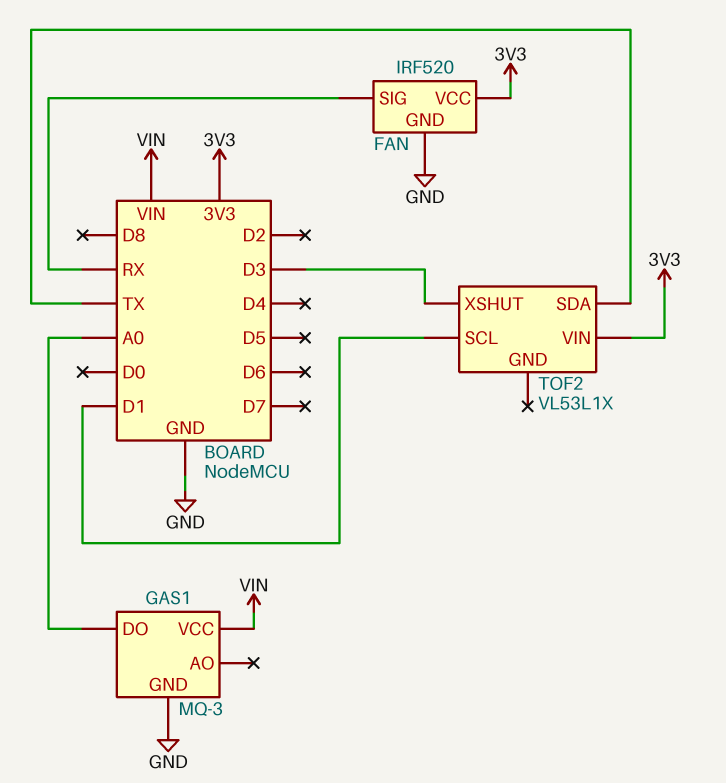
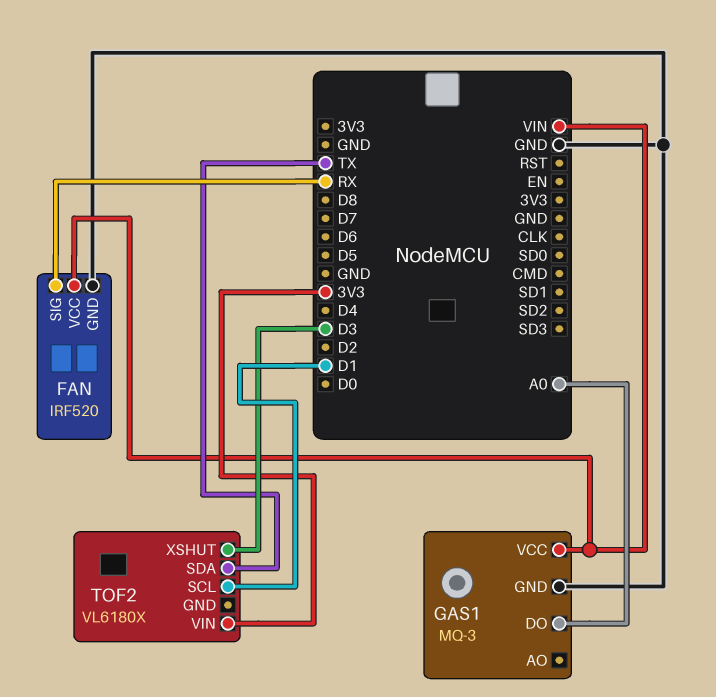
FAN pin VCC: 3V3 -> VIN
TOF2: VL53L1X -> VL6180X

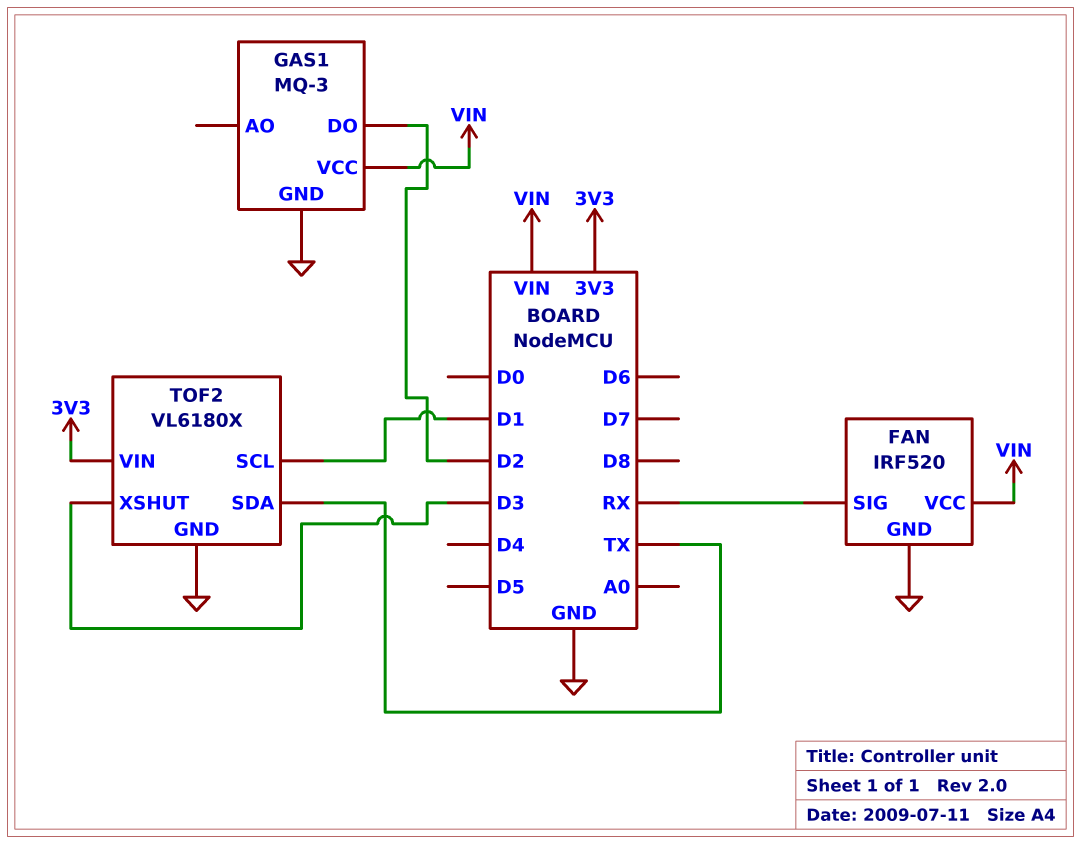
GAS1 pin DO: A0 -> D2
TOF2 pin GND: none -> GND

